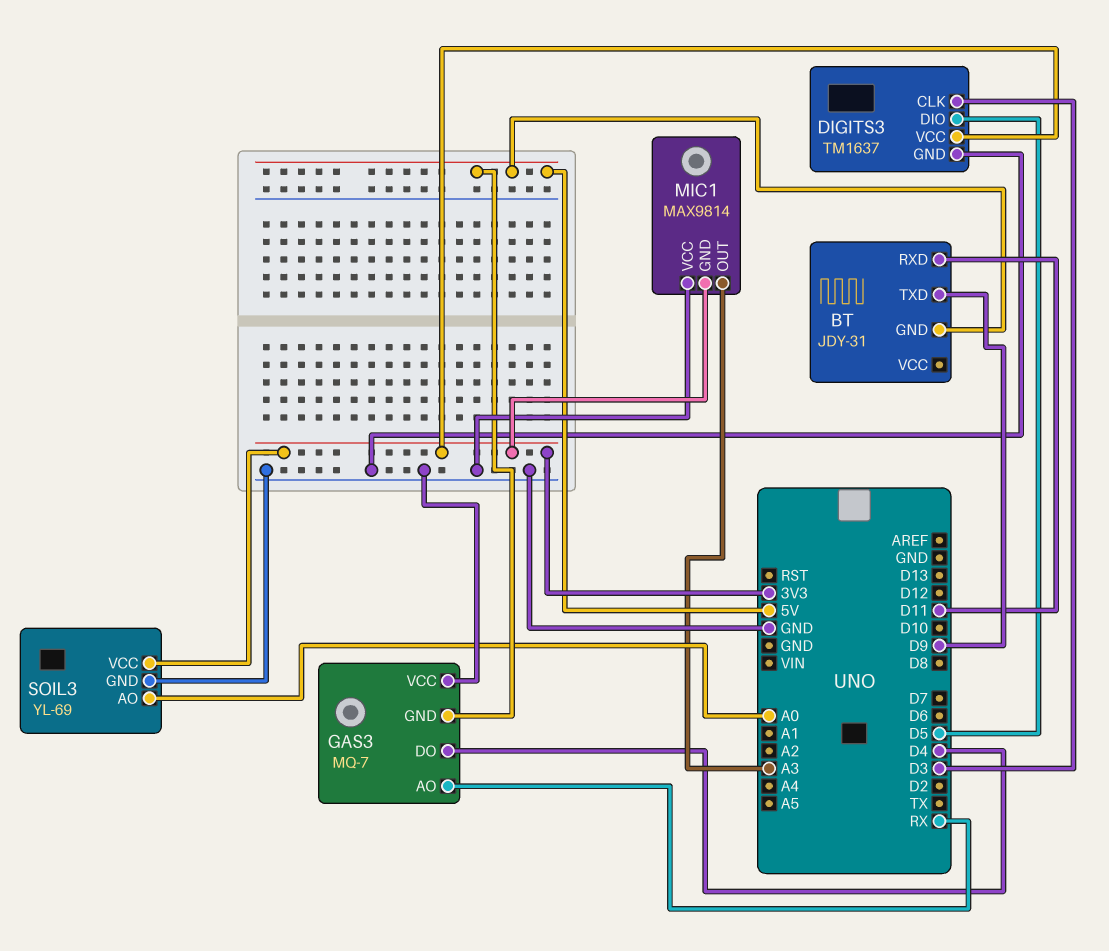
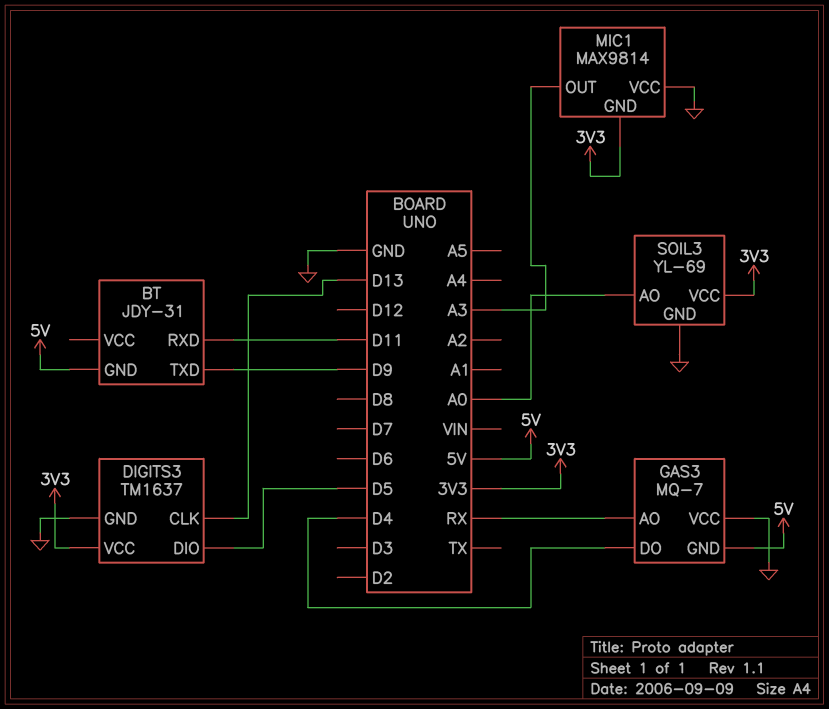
DIGITS3 pin CLK: D3 -> D13

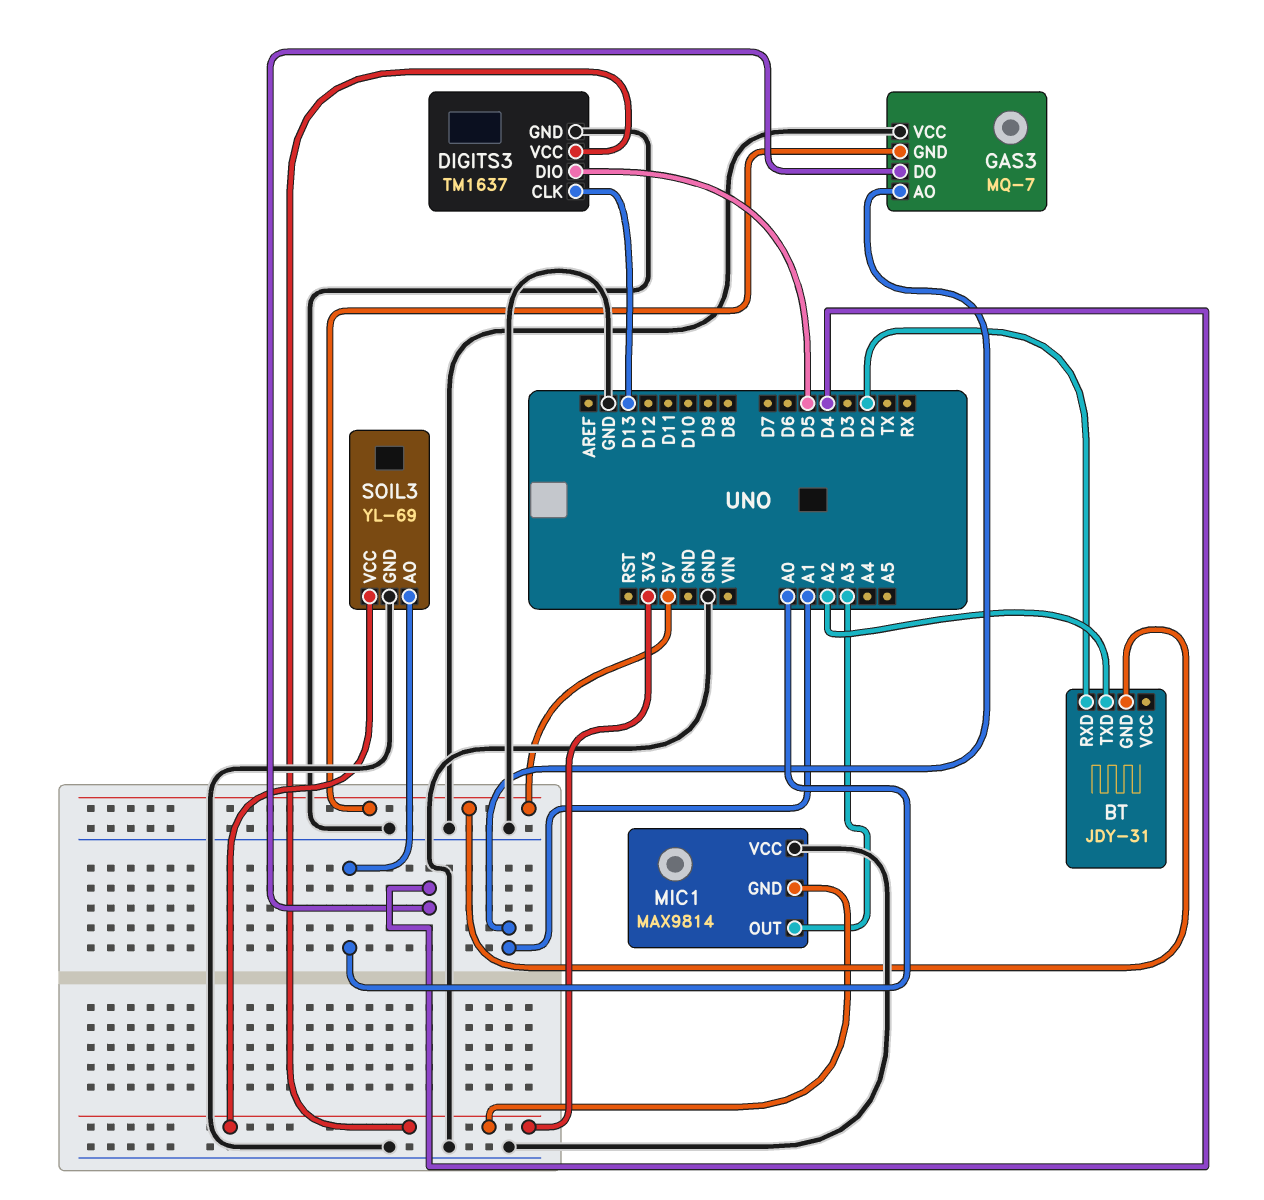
BT pin RXD: D11 -> D2
BT pin TXD: D9 -> A2
GAS3 pin AO: RX -> A1

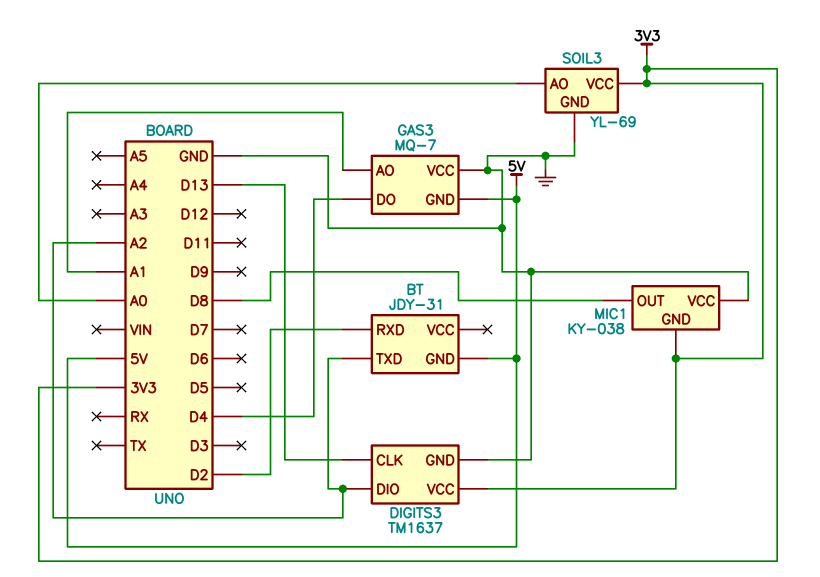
DIGITS3 pin DIO: D5 -> A2
MIC1: MAX9814 -> KY-038
MIC1 pin OUT: A3 -> D8

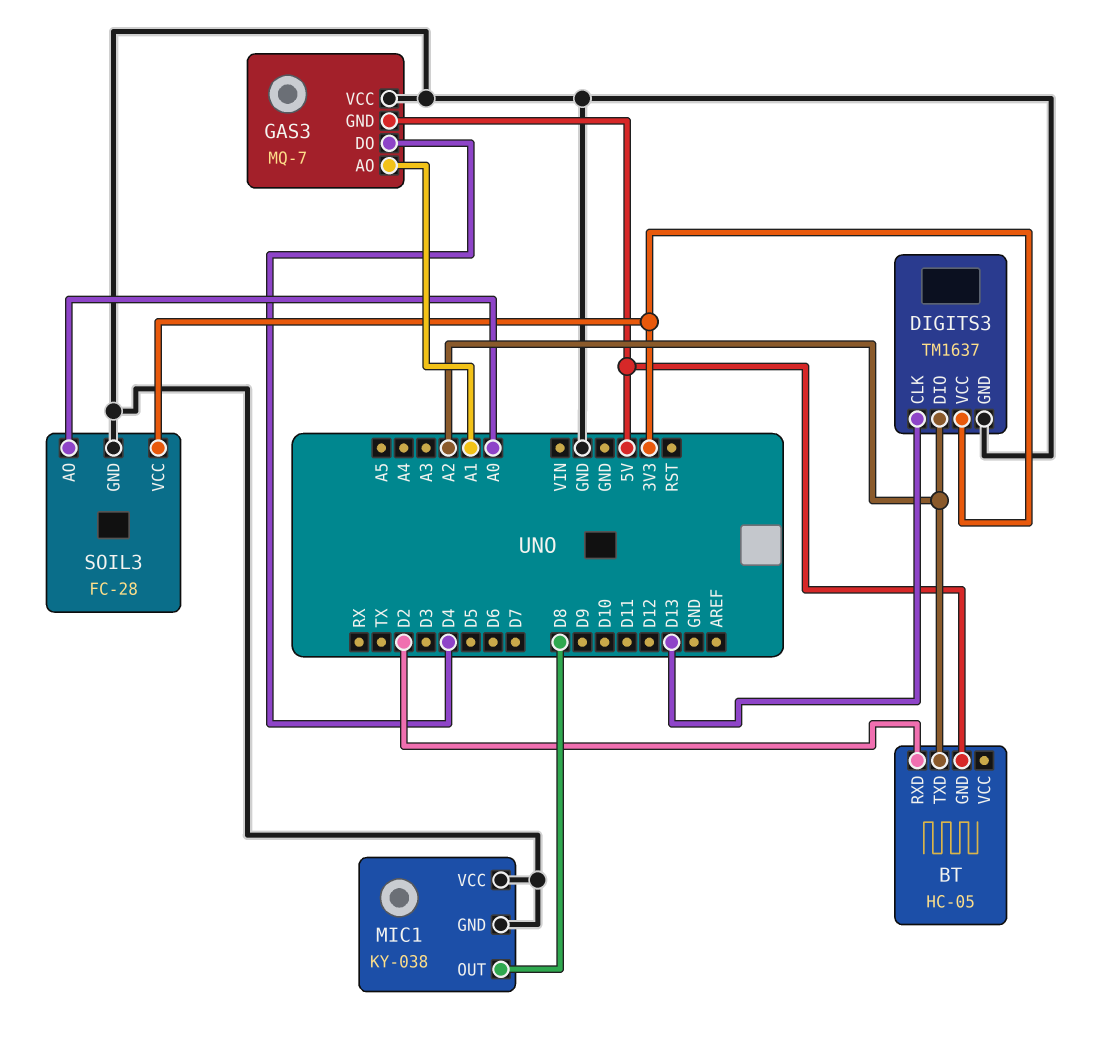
BT: JDY-31 -> HC-05
MIC1 pin GND: 3V3 -> GND
SOIL3: YL-69 -> FC-28

